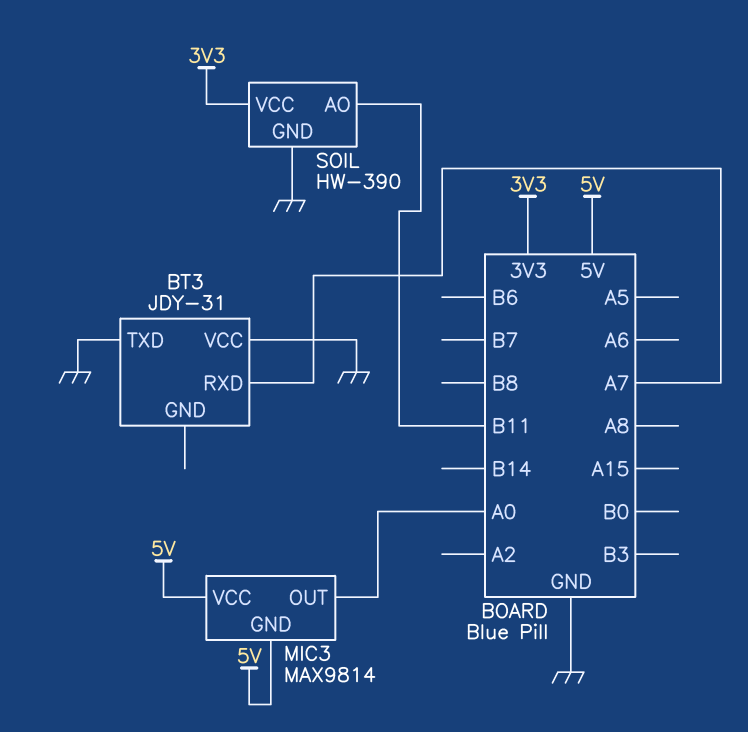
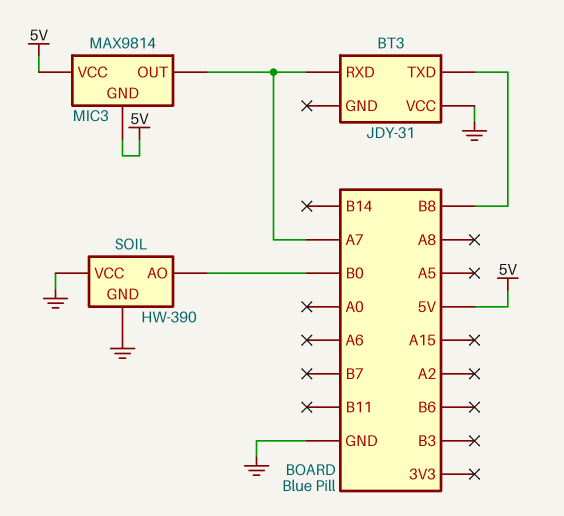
BT3 pin TXD: GND -> B8
MIC3 pin OUT: A0 -> A7
SOIL pin AO: B11 -> B0
SOIL pin VCC: 3V3 -> GND

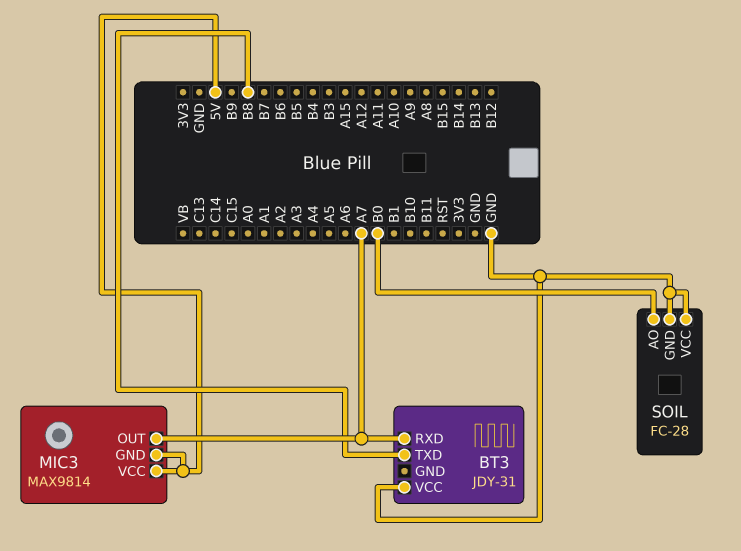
SOIL: HW-390 -> FC-28

